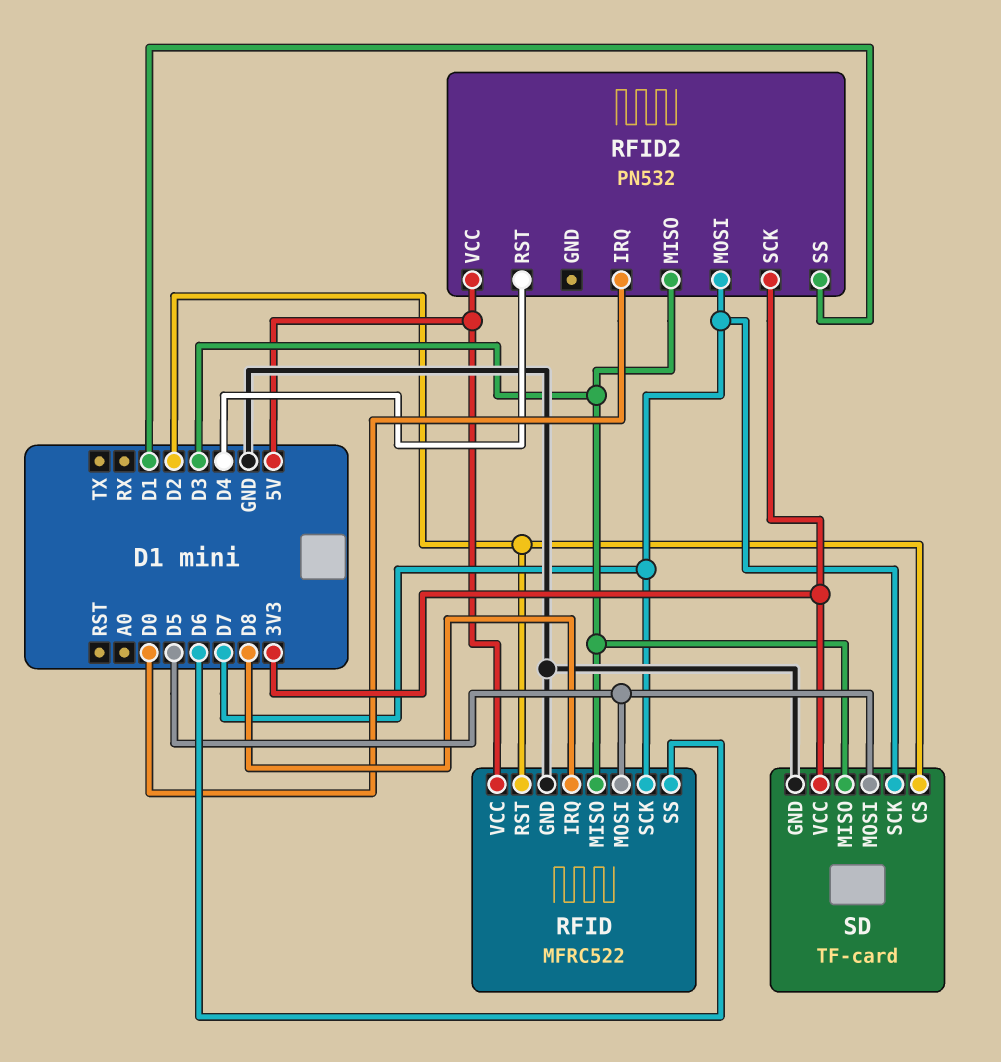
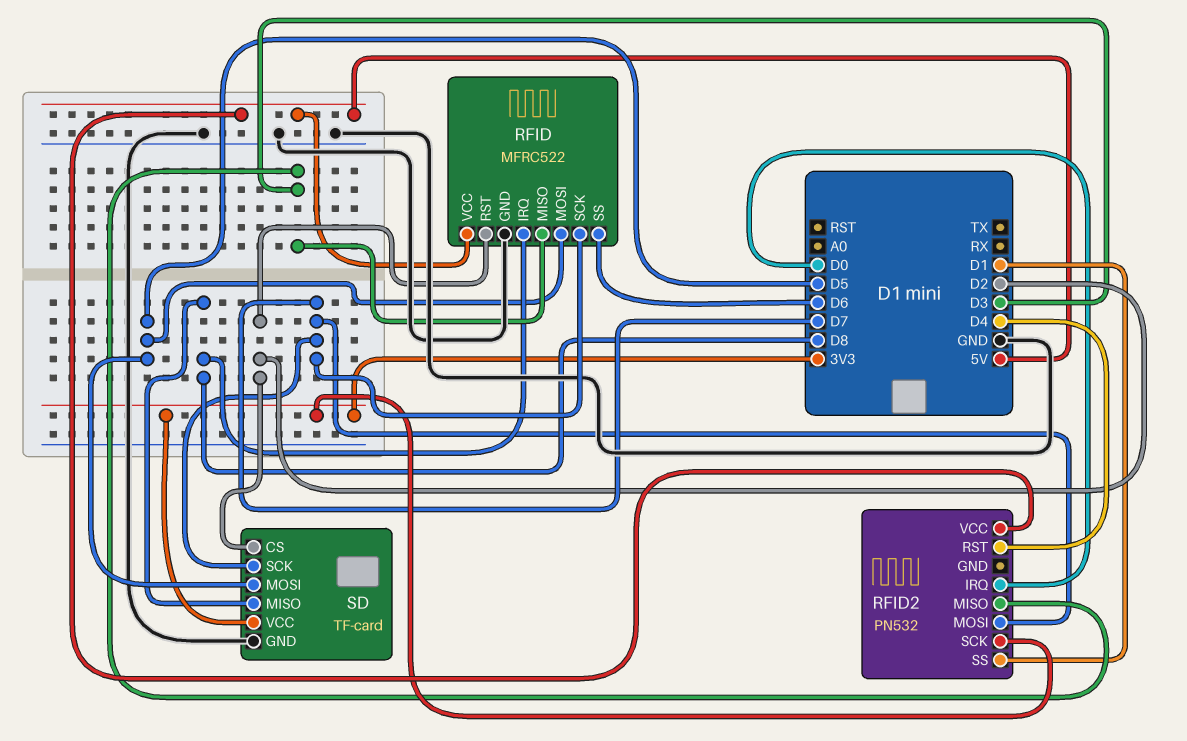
SD pin MISO: D3 -> D8

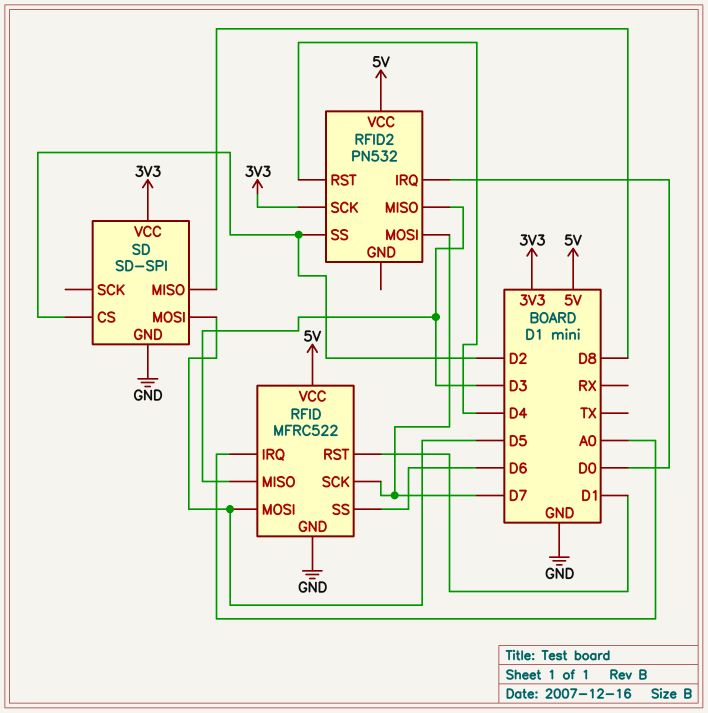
RFID pin IRQ: D8 -> A0
RFID pin RST: D2 -> D1
RFID2 pin SS: D1 -> D2
SD: TF-card -> SD-SPI
SD pin SCK: D7 -> none

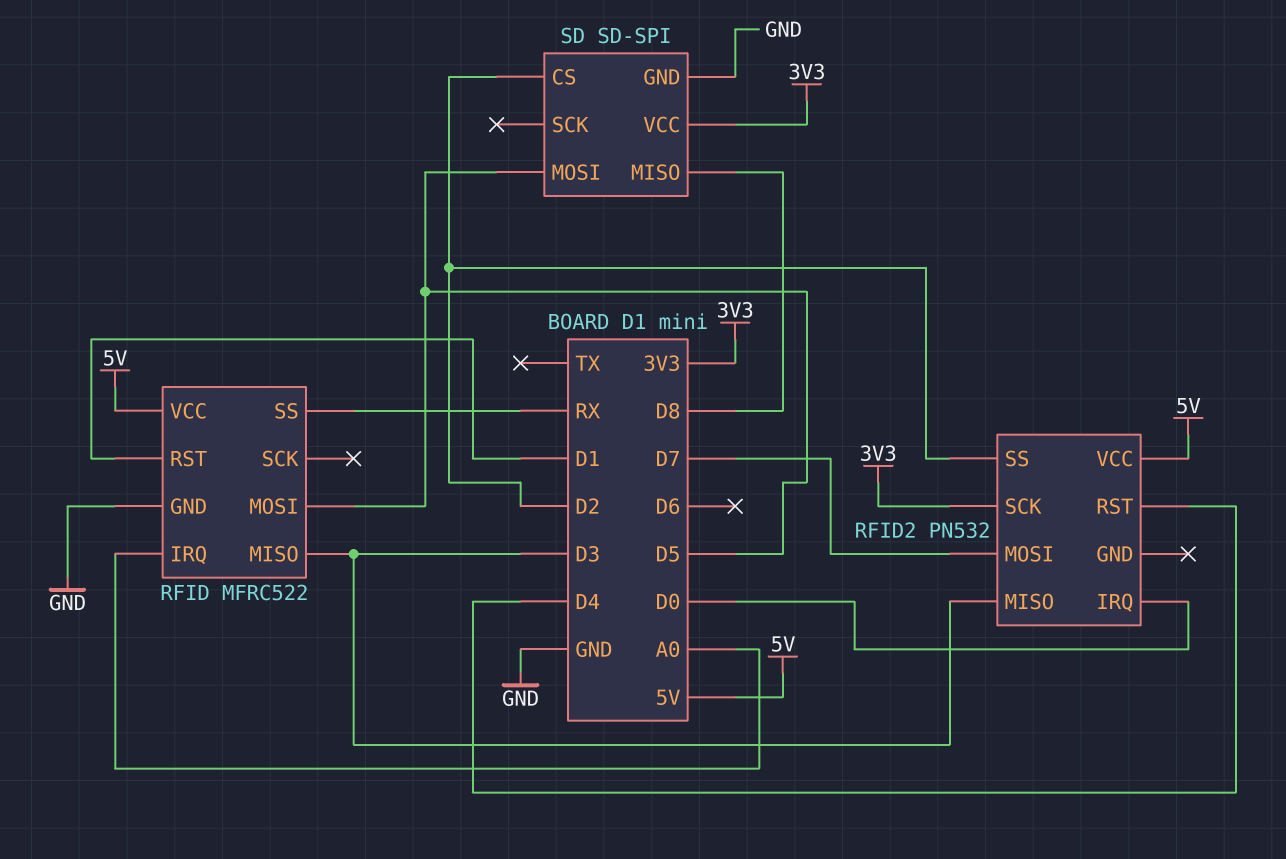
RFID pin SCK: D7 -> none
RFID pin SS: D6 -> RX

